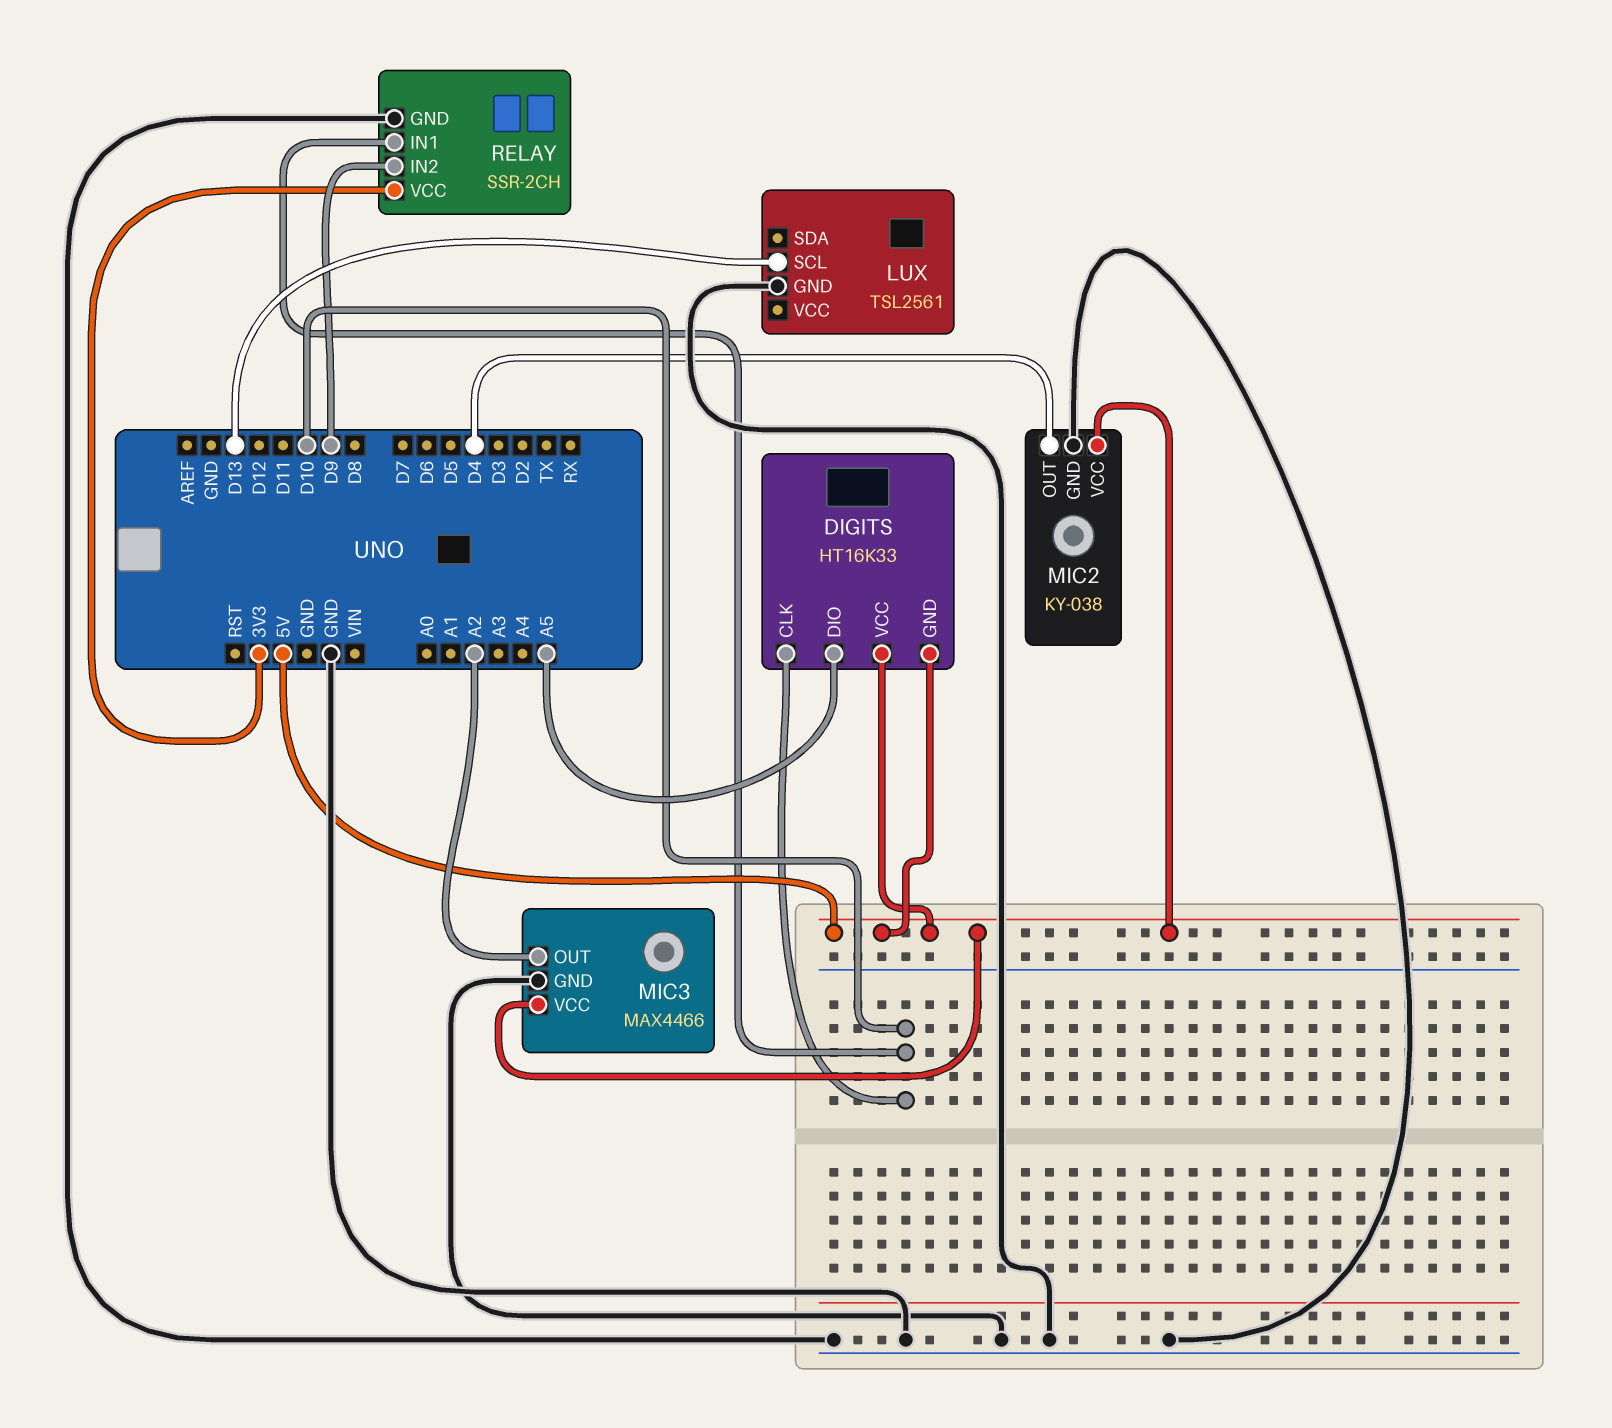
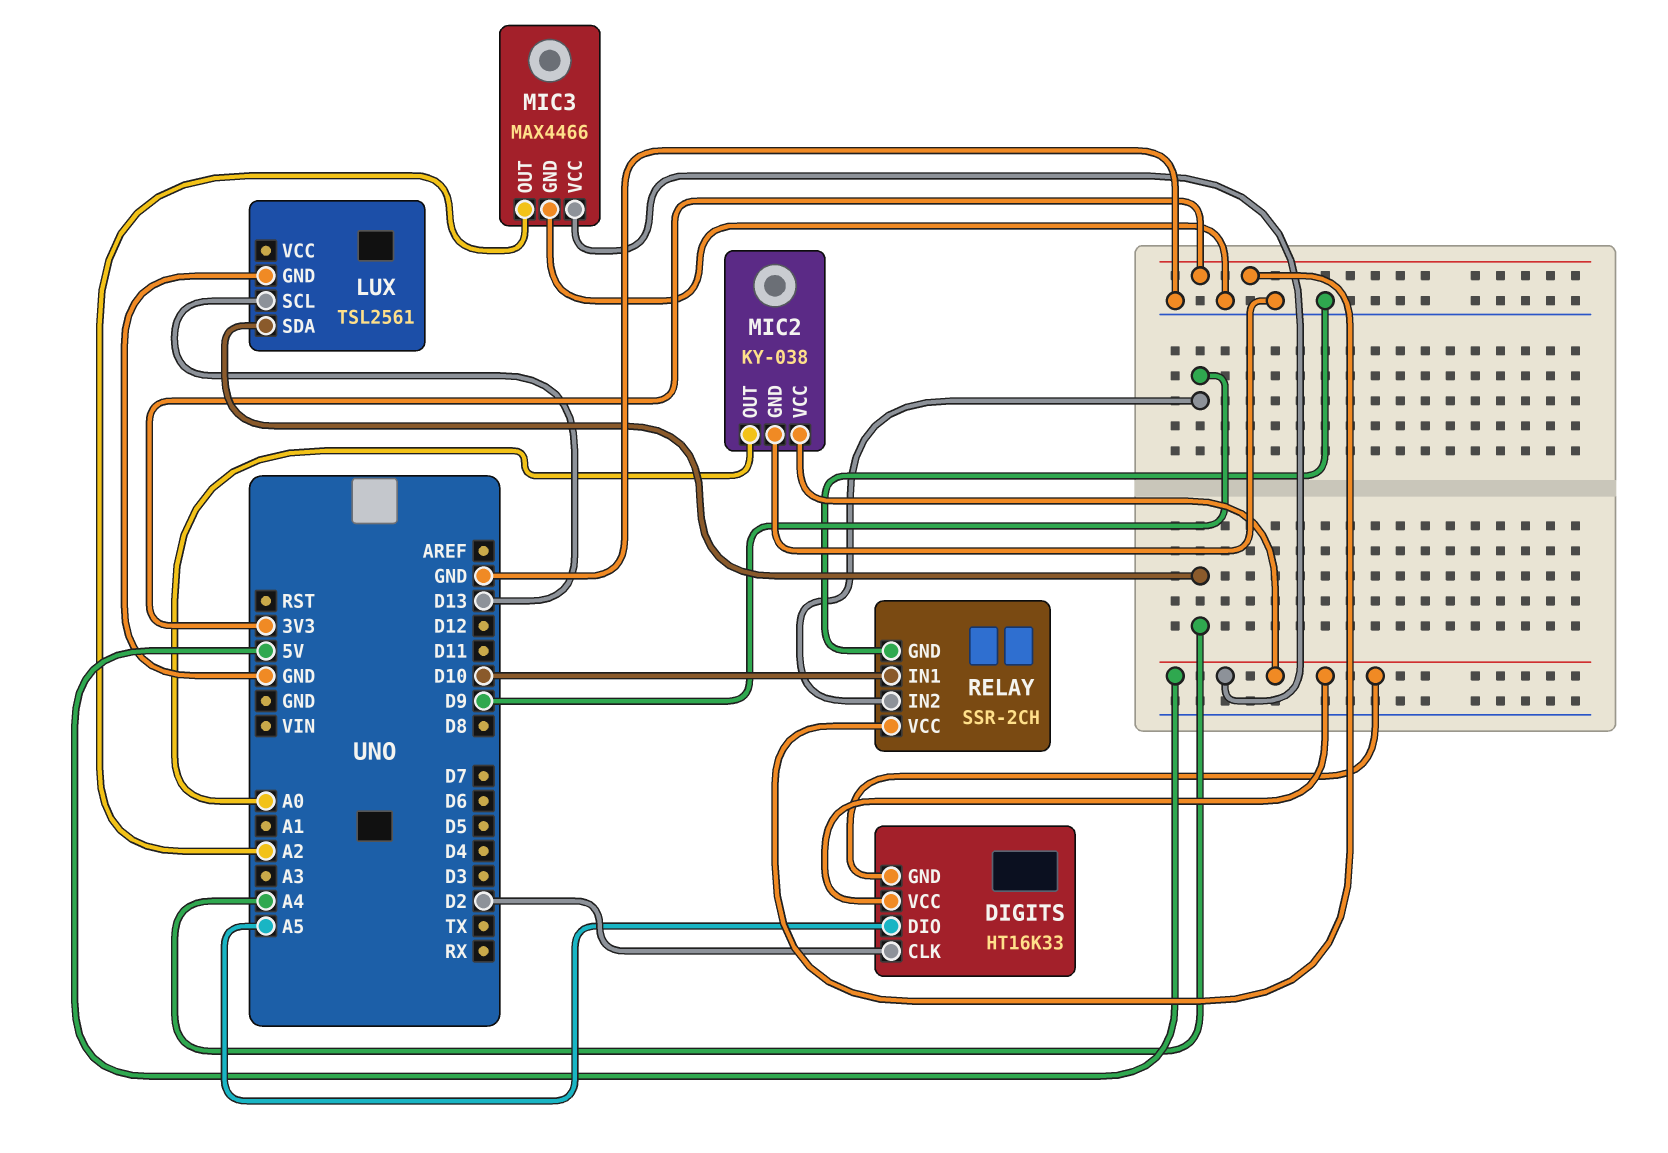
DIGITS pin CLK: D10 -> D2
LUX pin SDA: none -> A4
MIC2 pin OUT: D4 -> A0

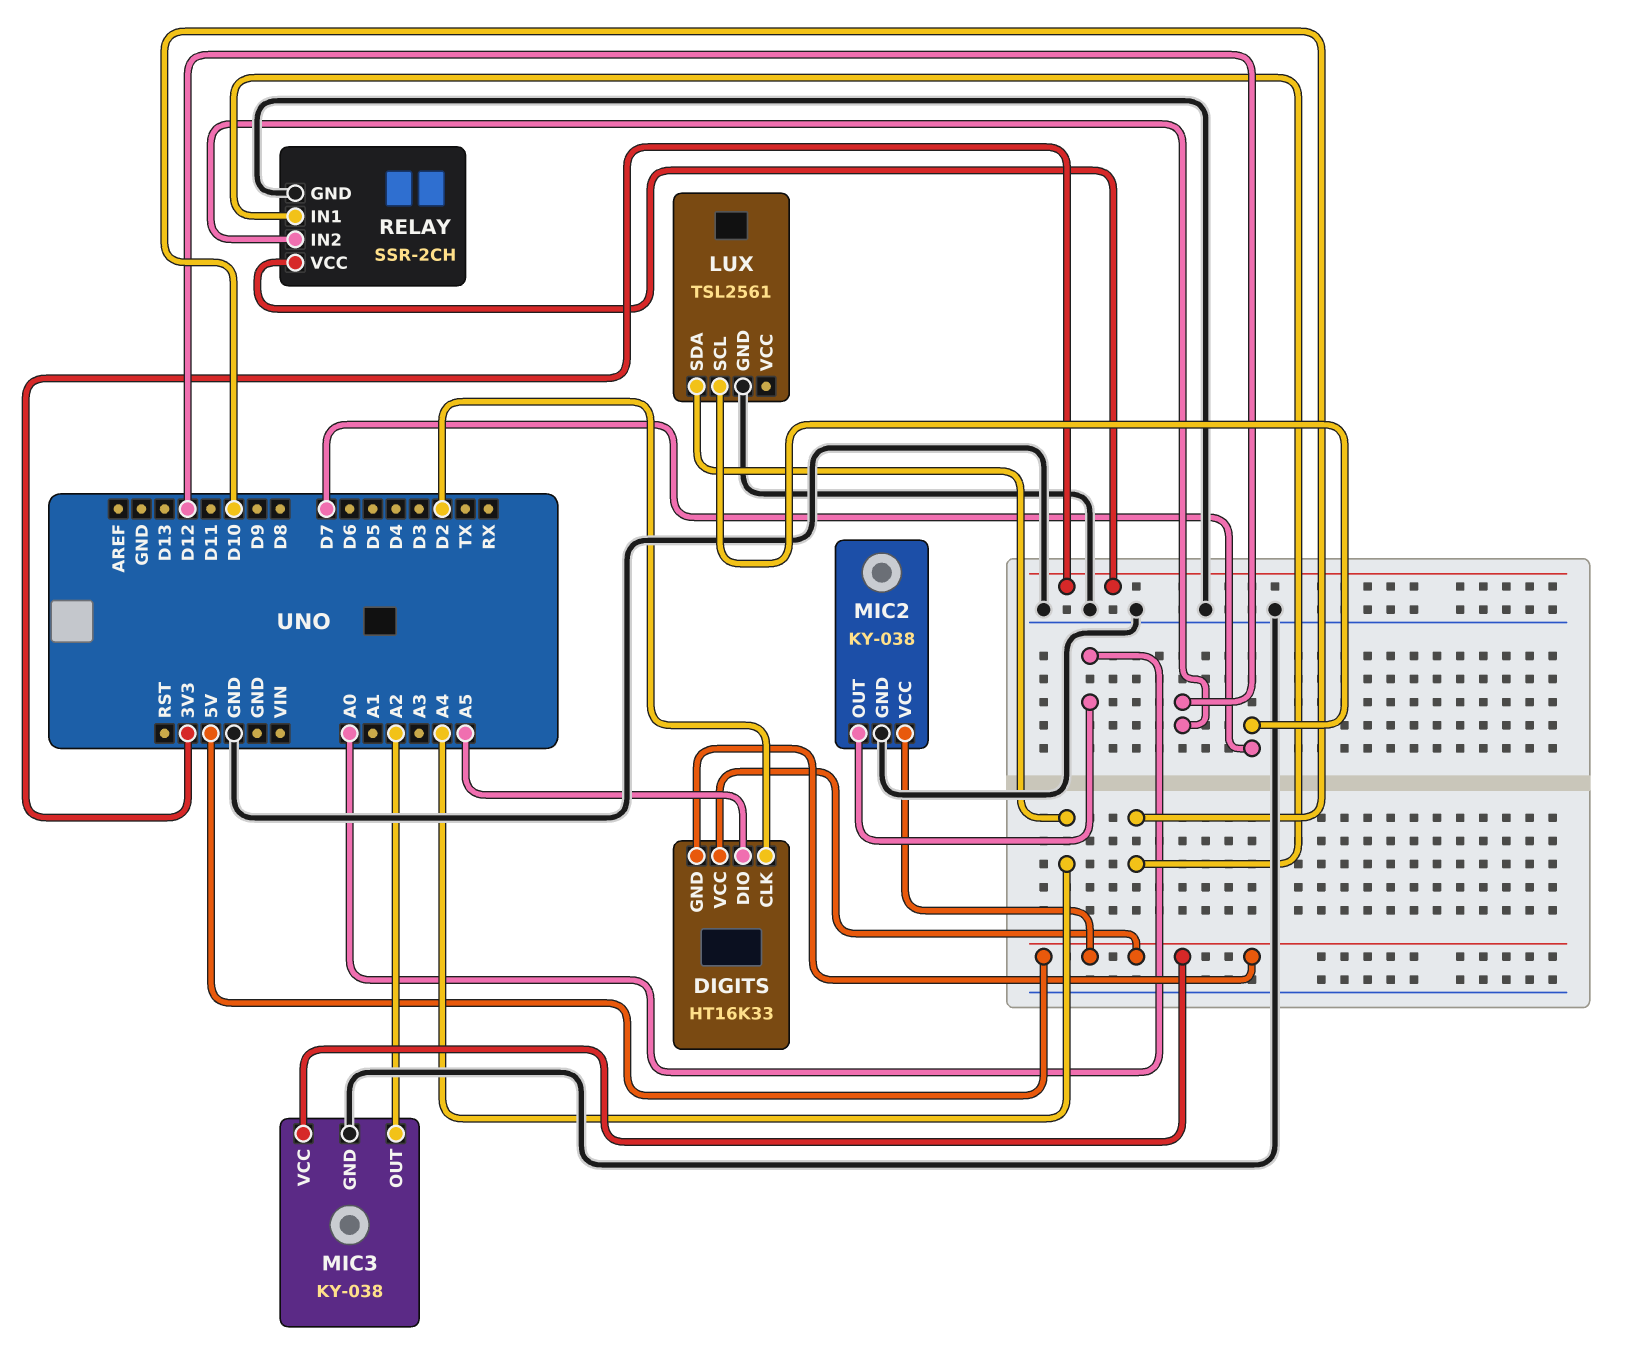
LUX pin SCL: D13 -> D7
MIC3: MAX4466 -> KY-038
RELAY pin IN2: D9 -> D12

